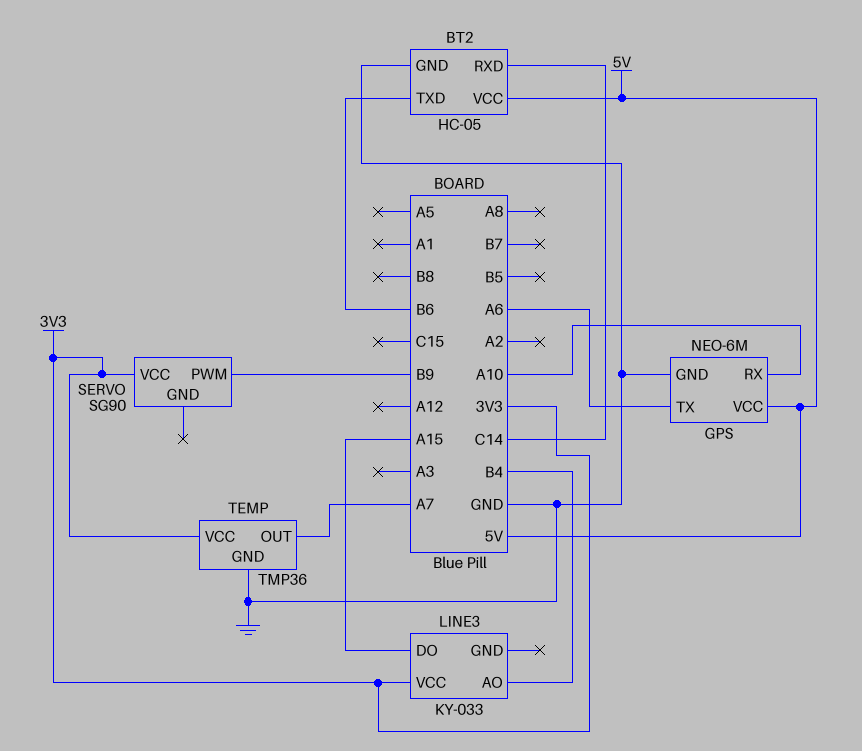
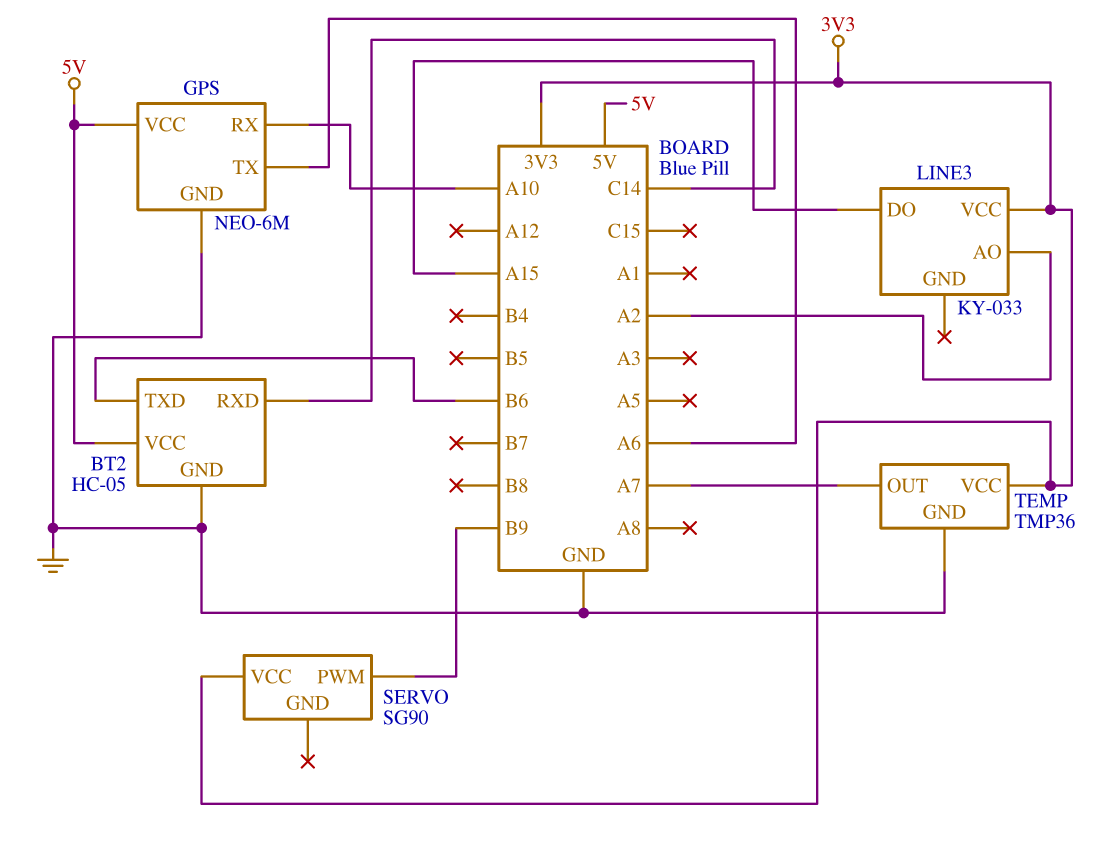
LINE3 pin AO: B4 -> A2

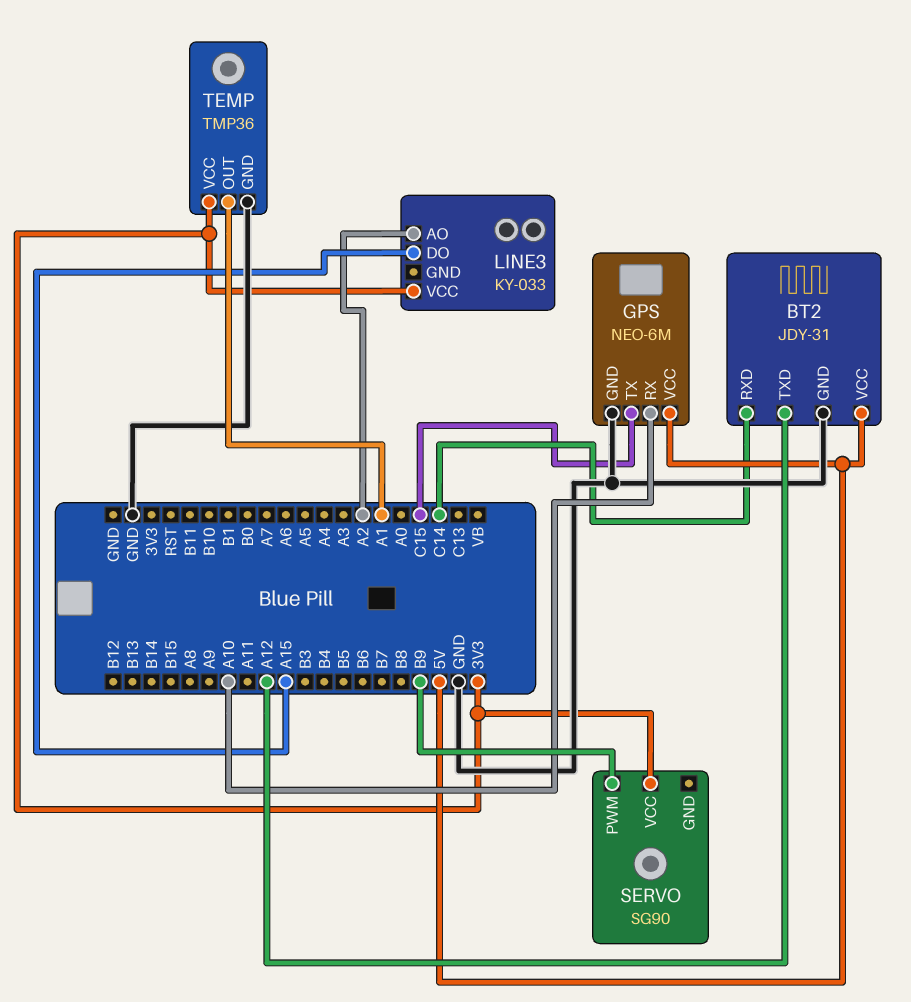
BT2: HC-05 -> JDY-31
BT2 pin TXD: B6 -> A12
GPS pin TX: A6 -> C15
TEMP pin OUT: A7 -> A1

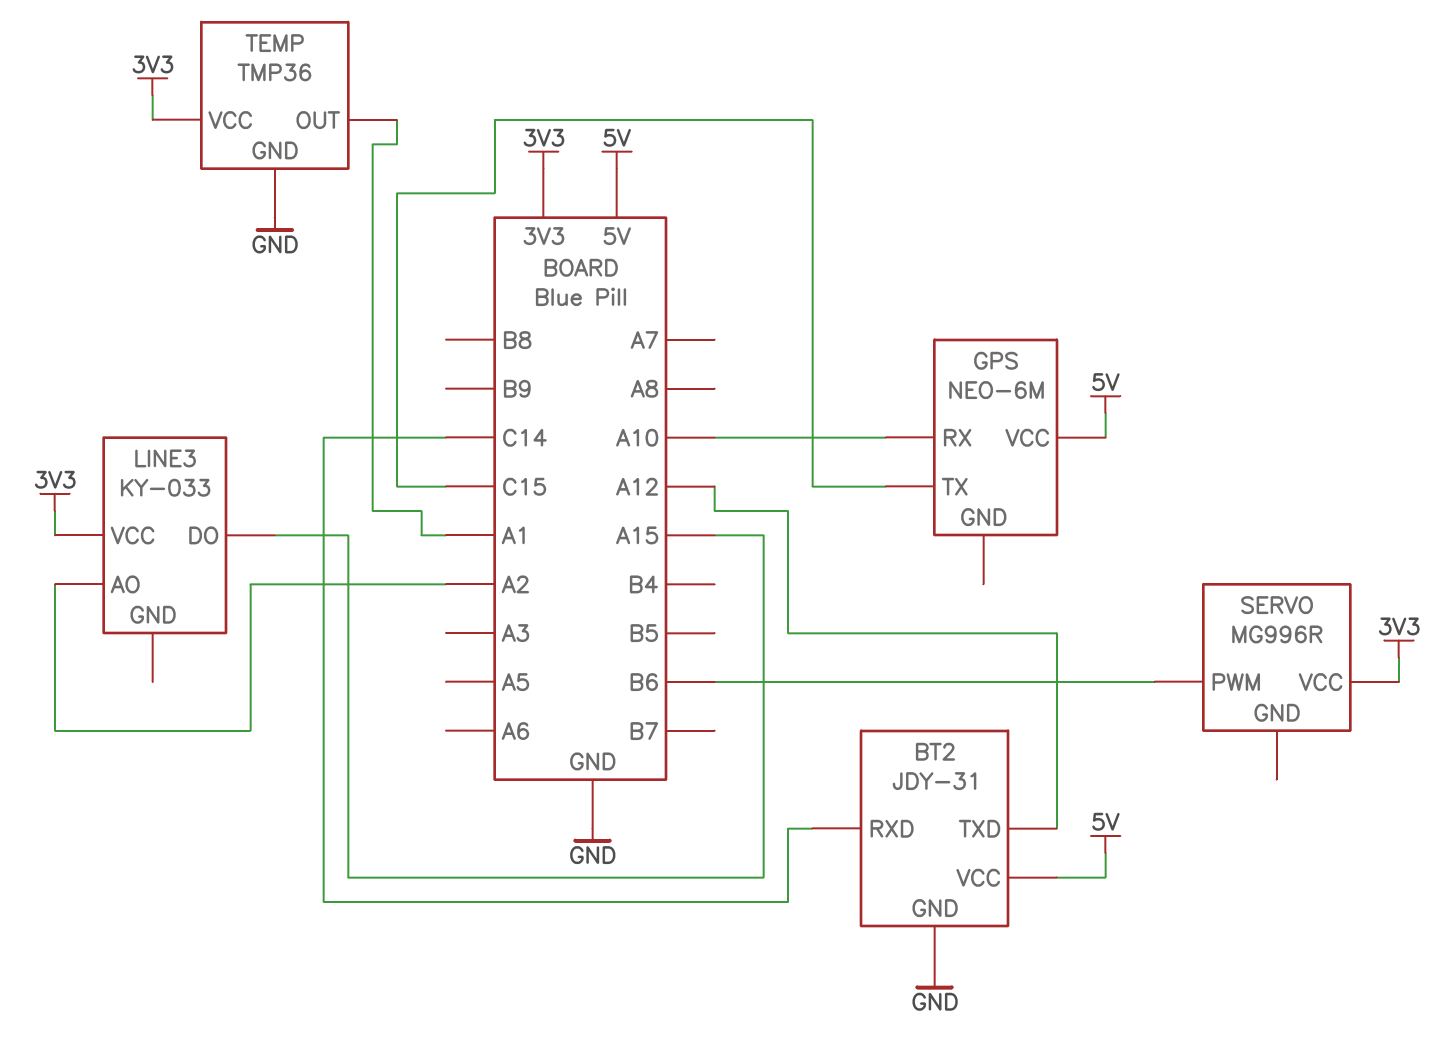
GPS pin GND: GND -> none
SERVO: SG90 -> MG996R
SERVO pin PWM: B9 -> B6

